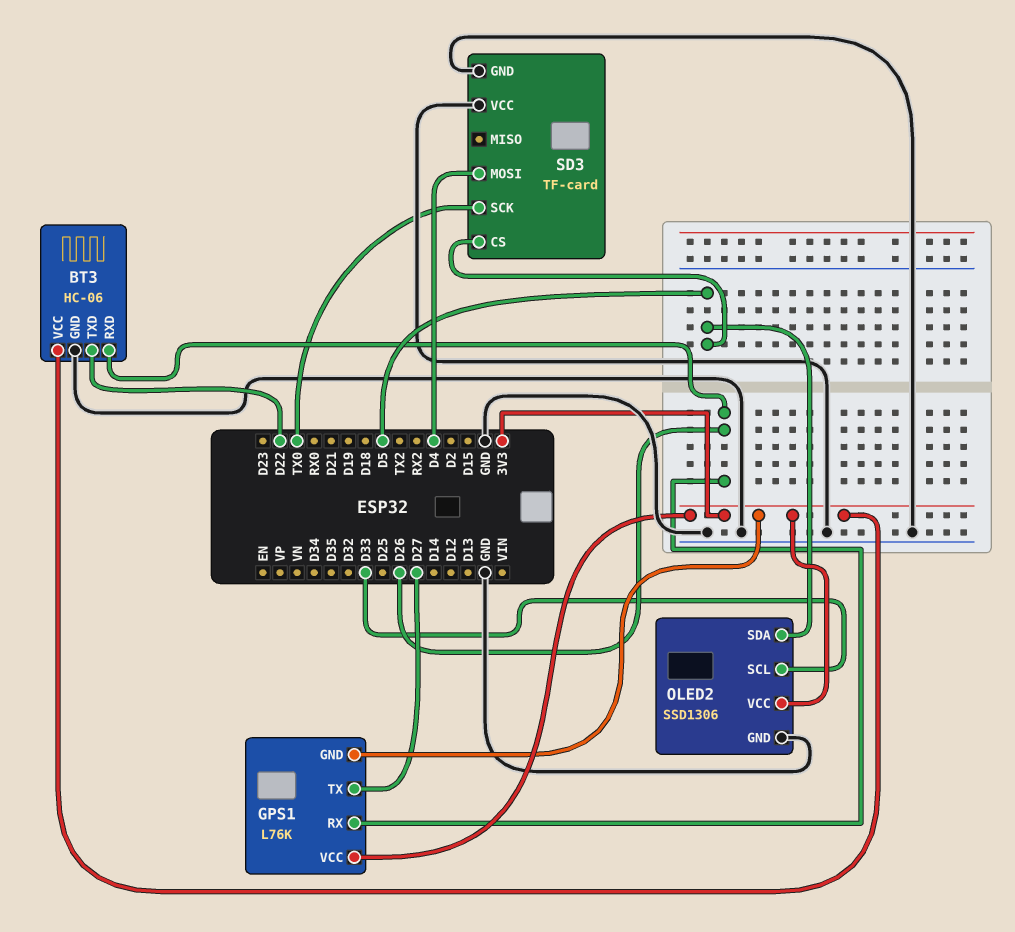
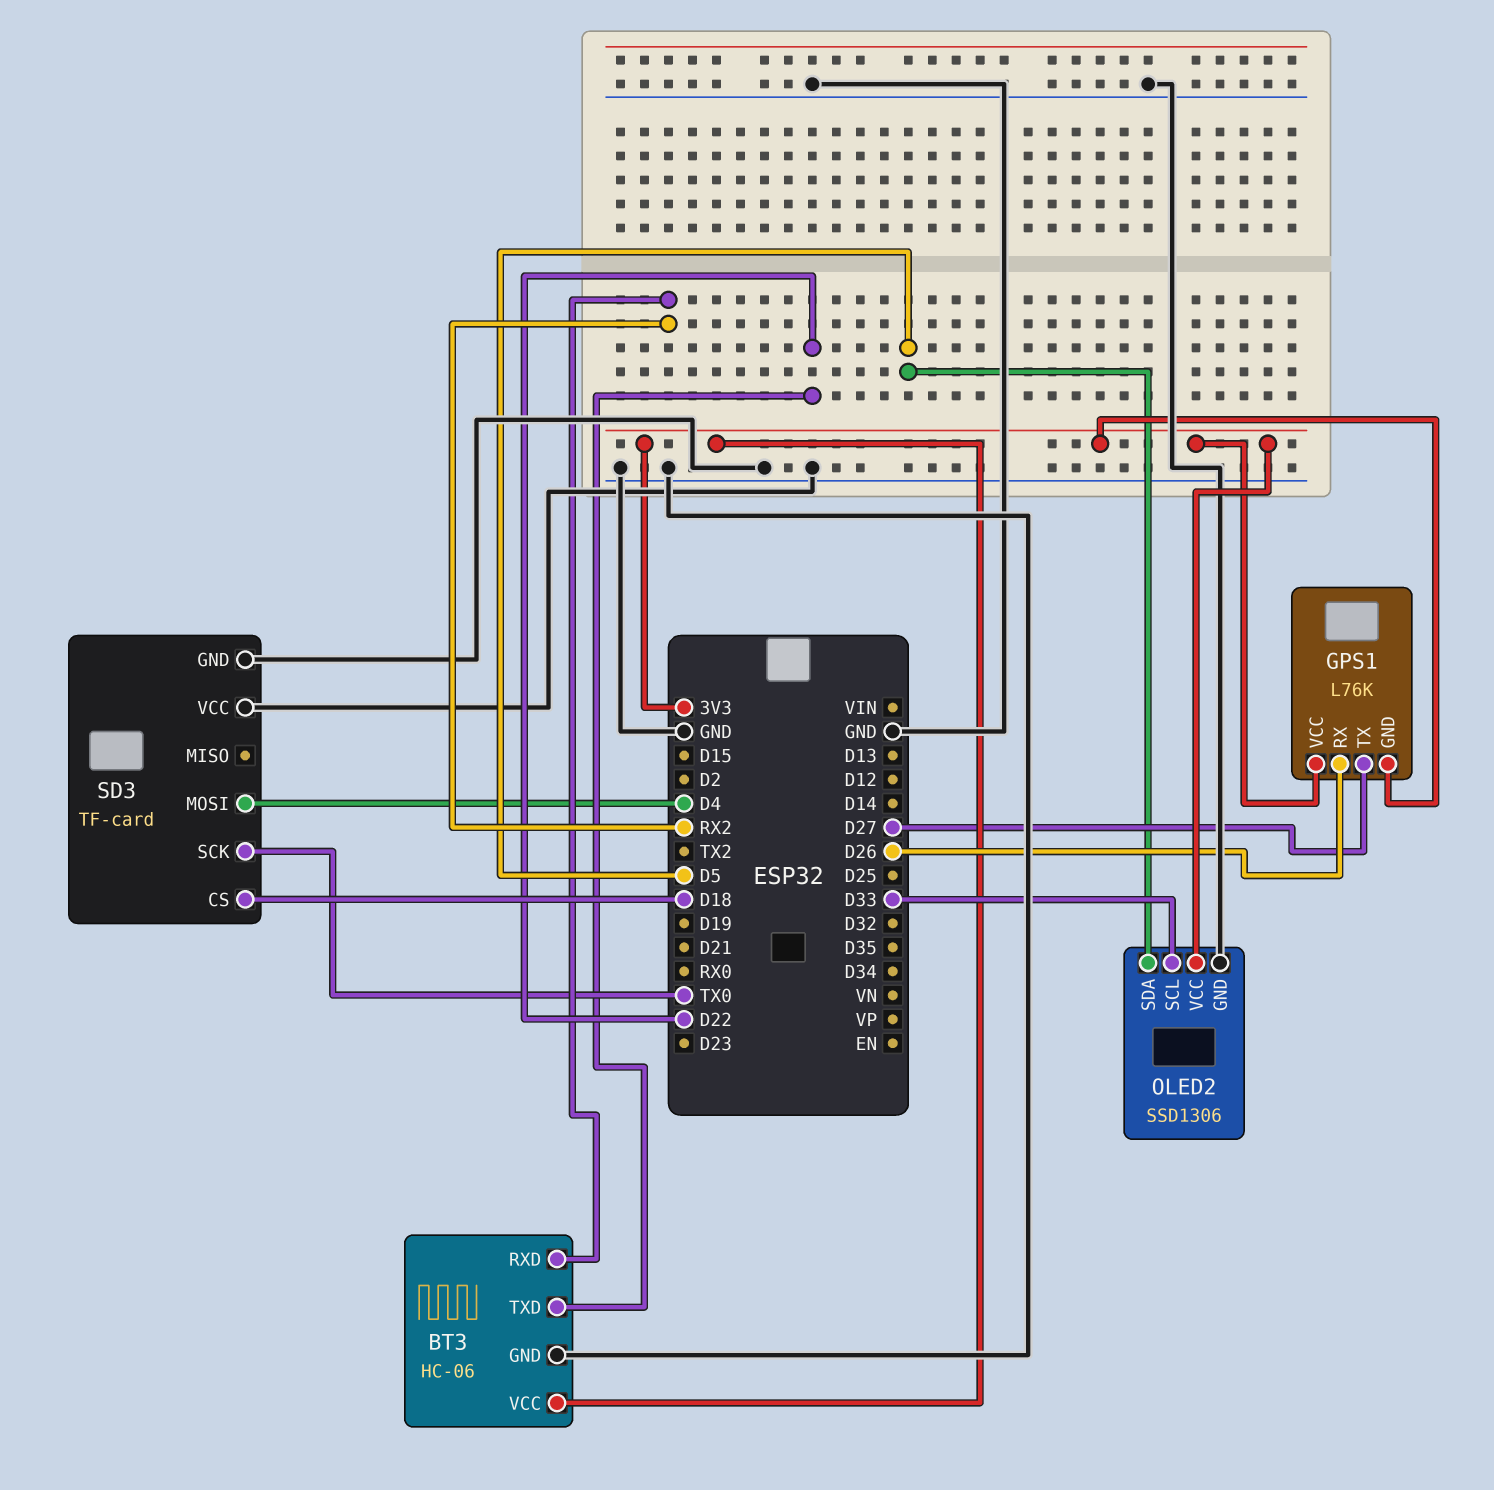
BT3 pin RXD: D26 -> RX2
SD3 pin CS: D5 -> D18

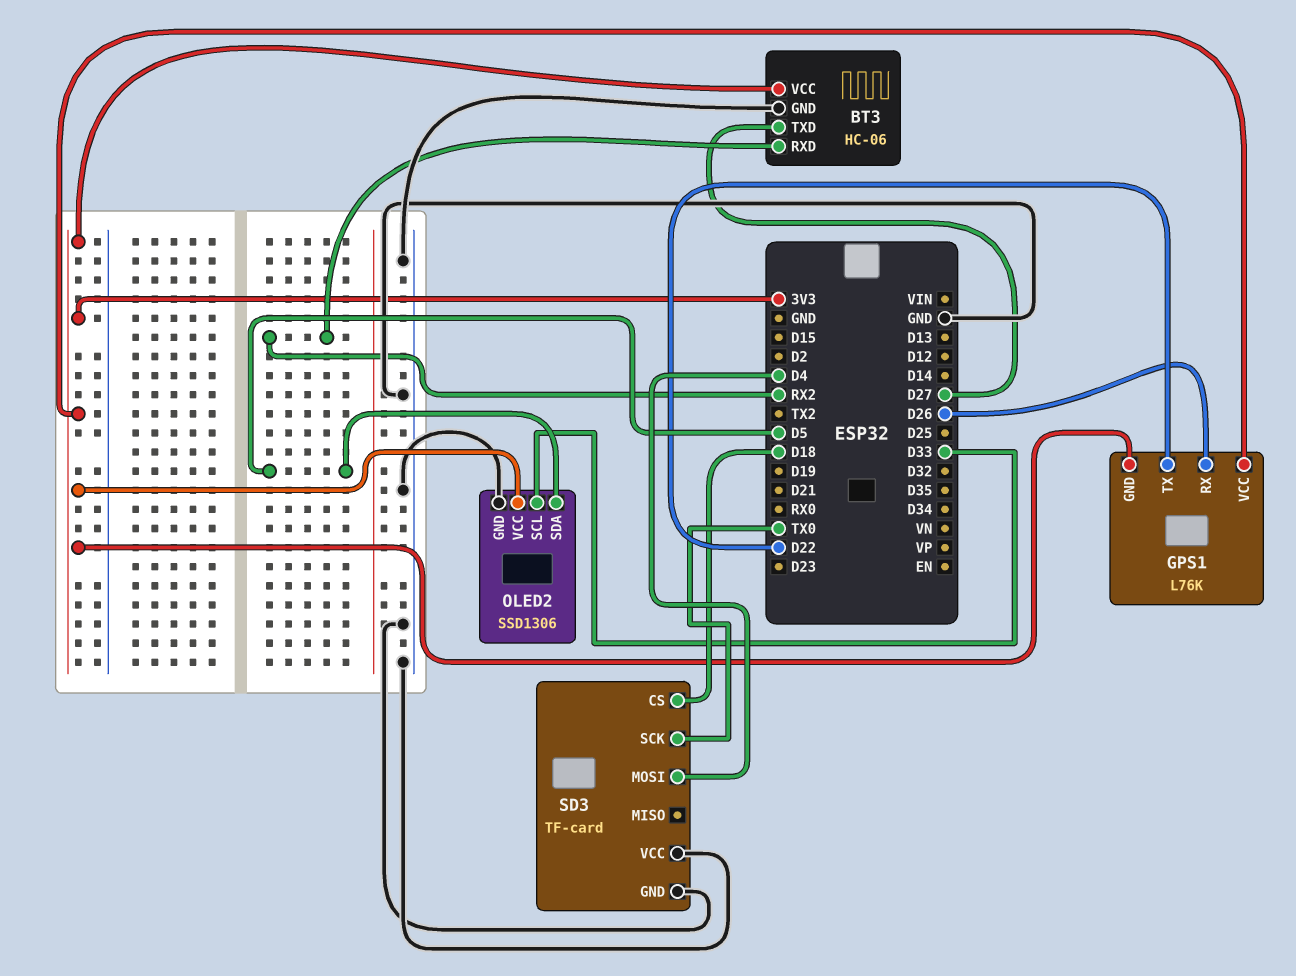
BT3 pin TXD: D22 -> D27
GPS1 pin TX: D27 -> D22

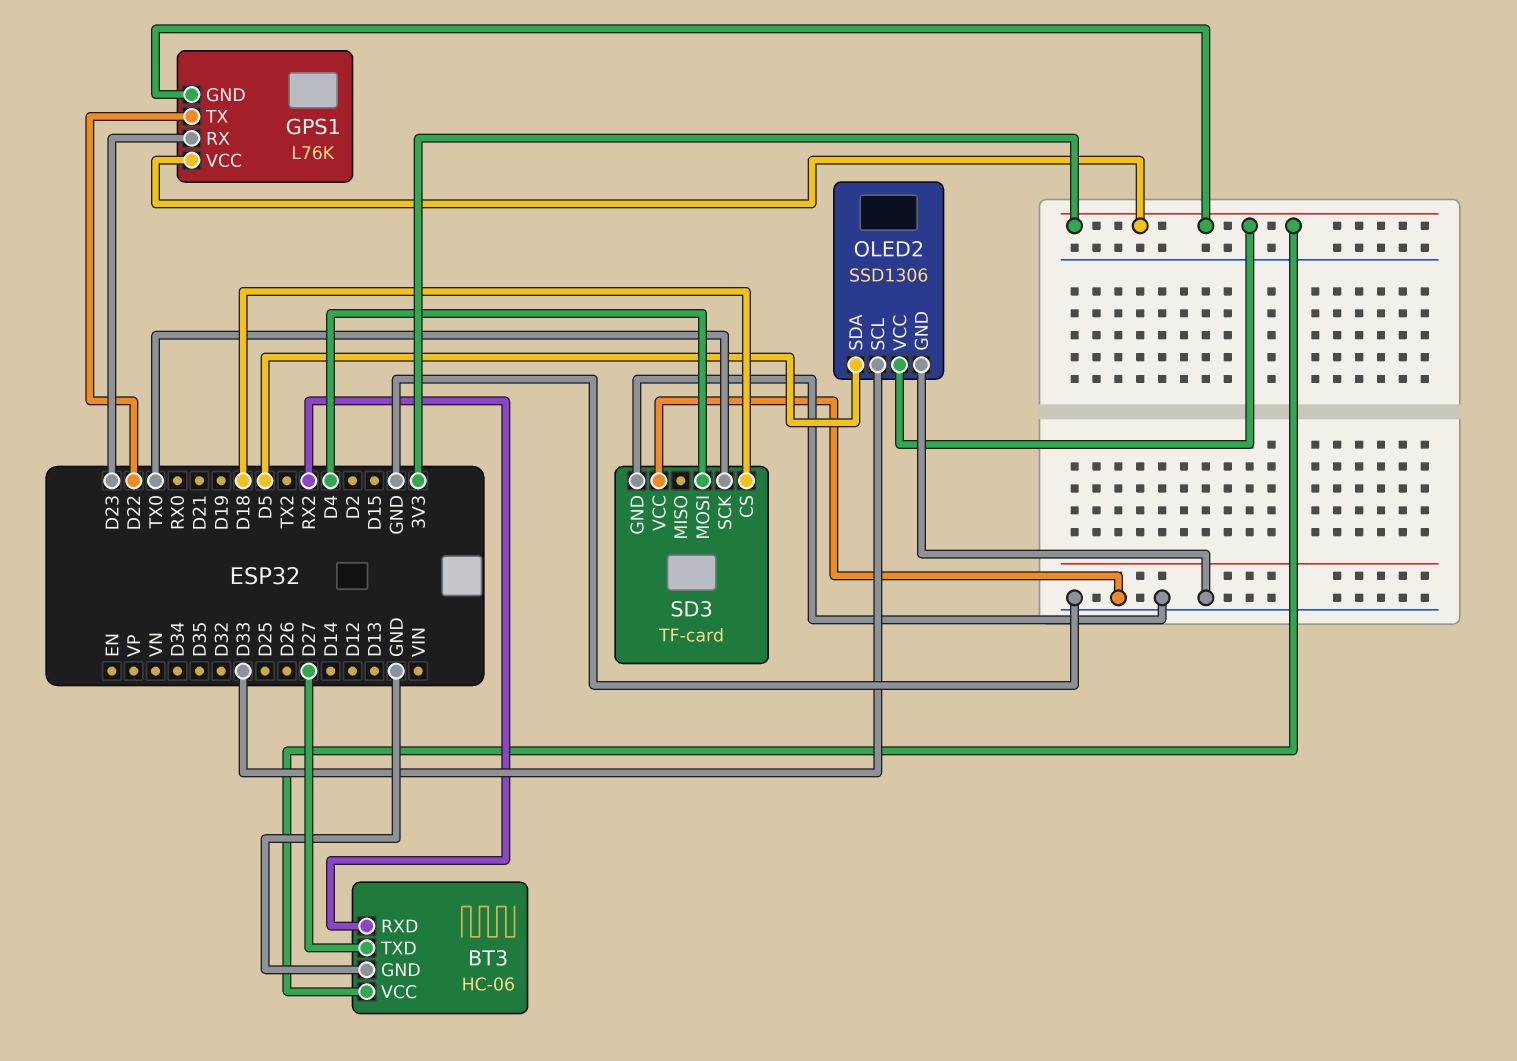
GPS1 pin RX: D26 -> D23

